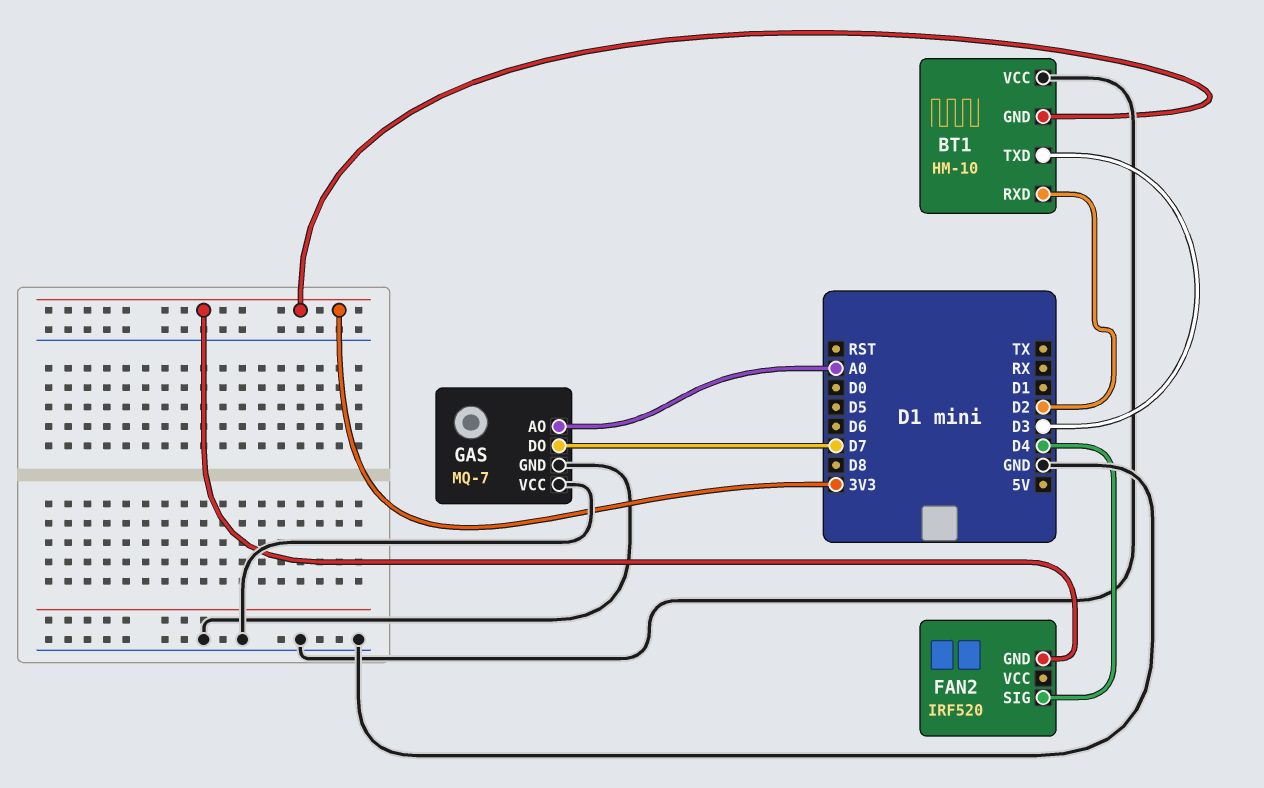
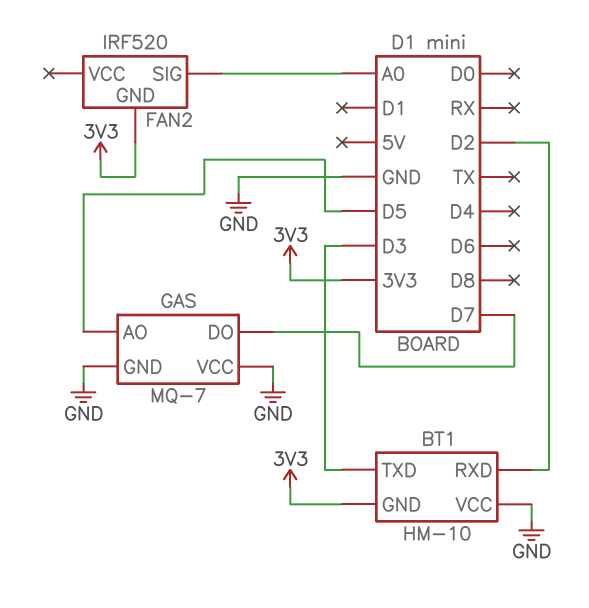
FAN2 pin SIG: D4 -> A0
GAS pin AO: A0 -> D5

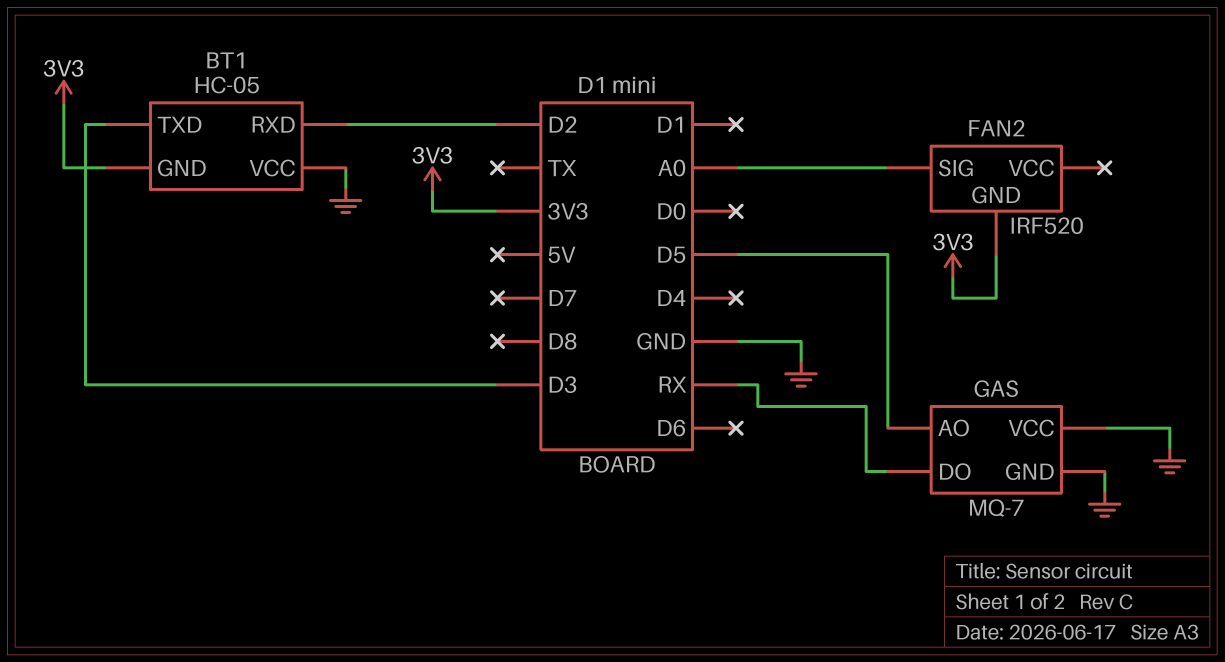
BT1: HM-10 -> HC-05
GAS pin DO: D7 -> RX

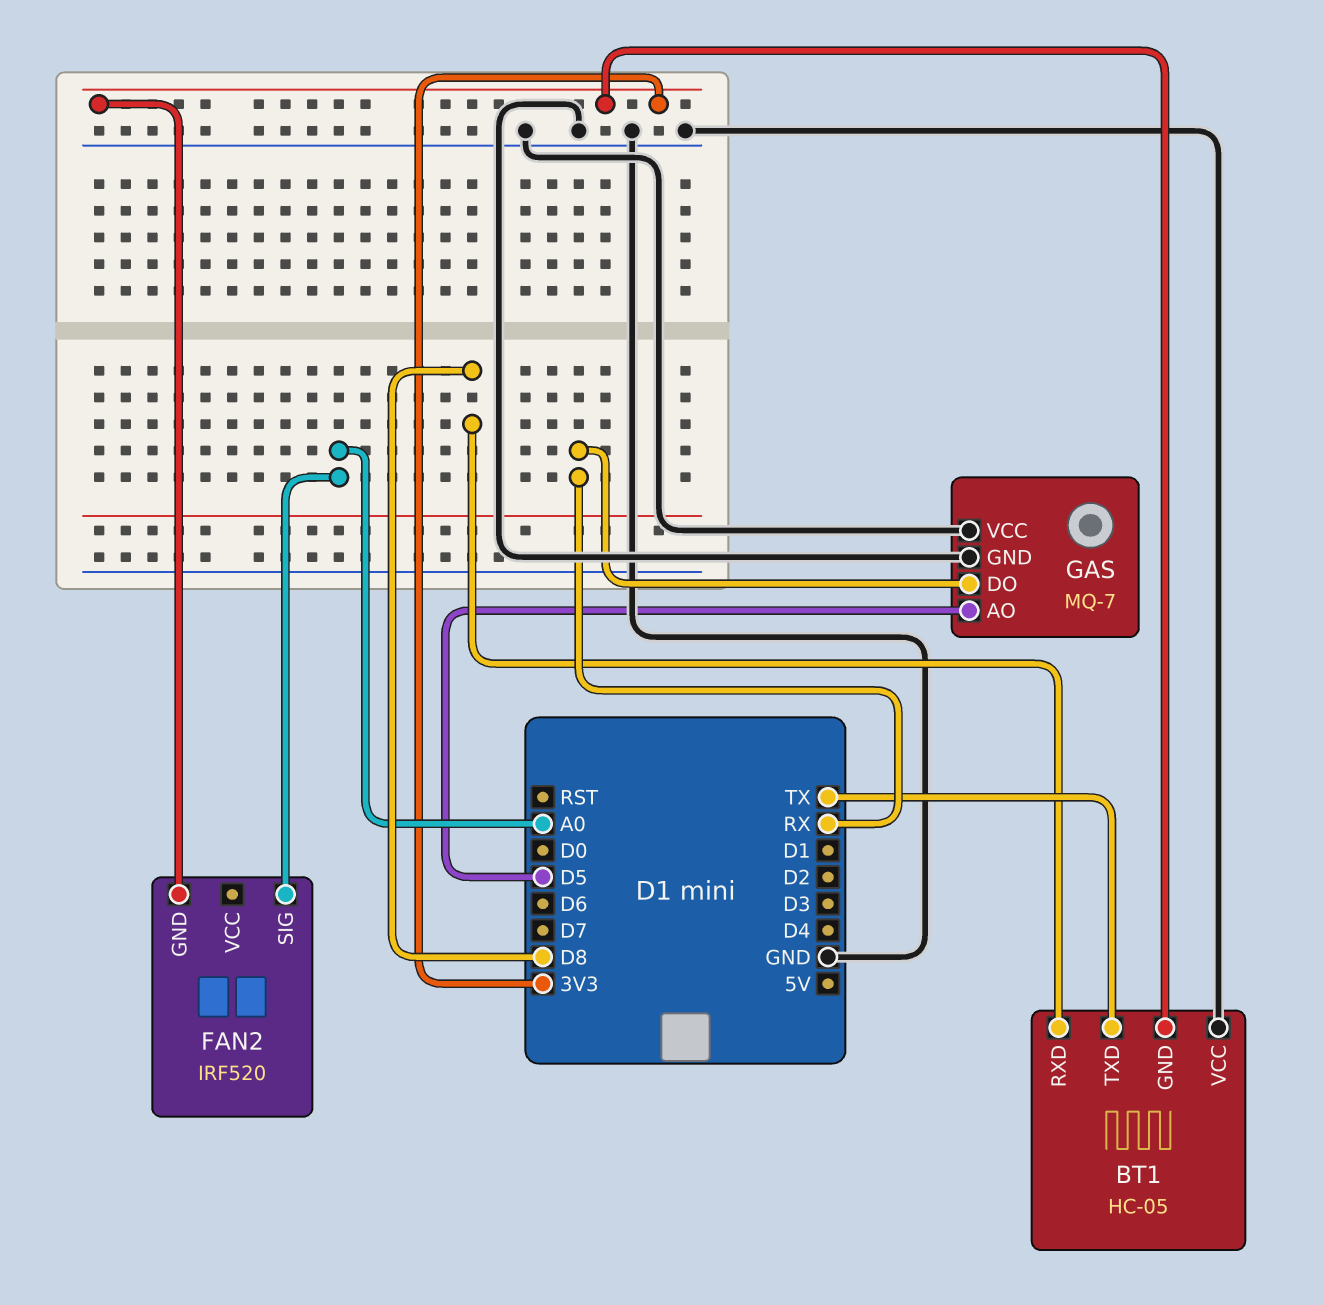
BT1 pin RXD: D2 -> D8
BT1 pin TXD: D3 -> TX

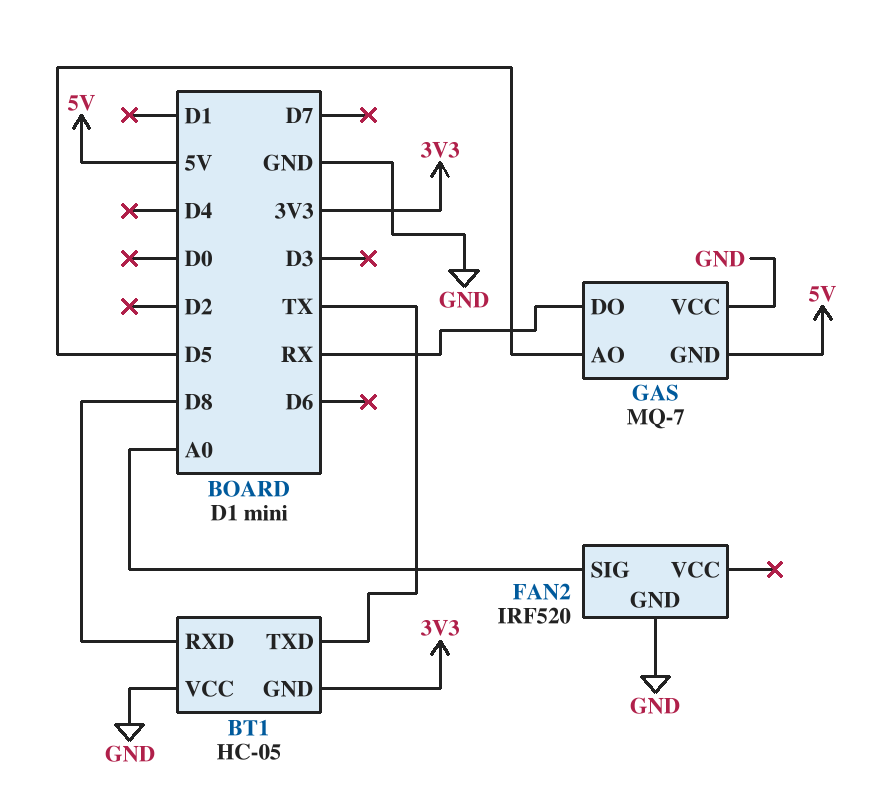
FAN2 pin GND: 3V3 -> GND
GAS pin GND: GND -> 5V

